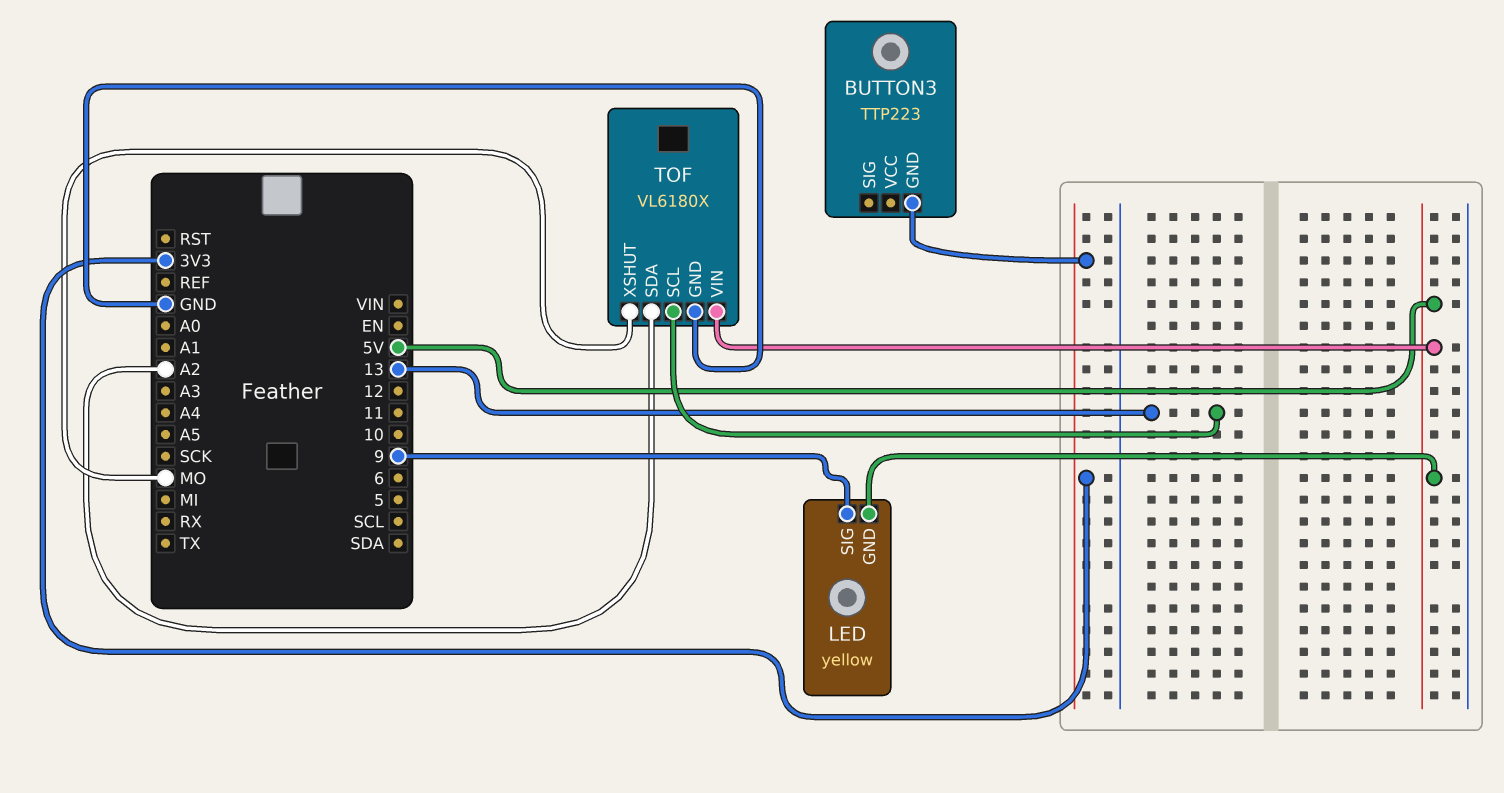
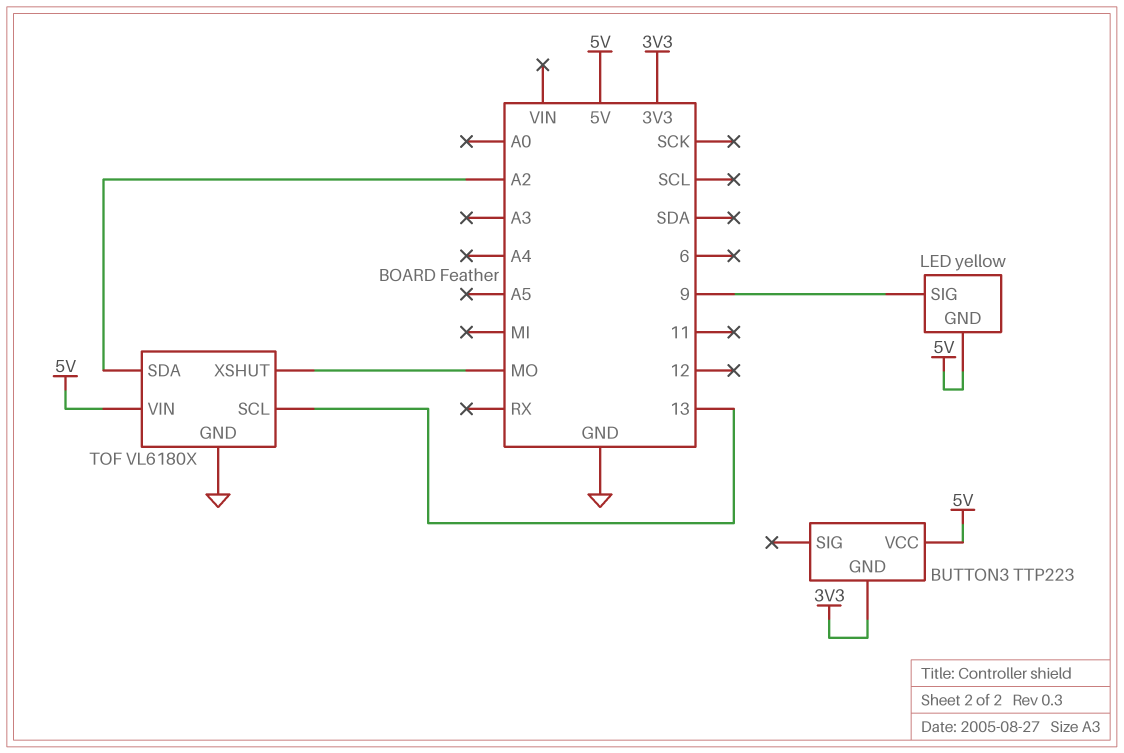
BUTTON3 pin VCC: none -> 5V

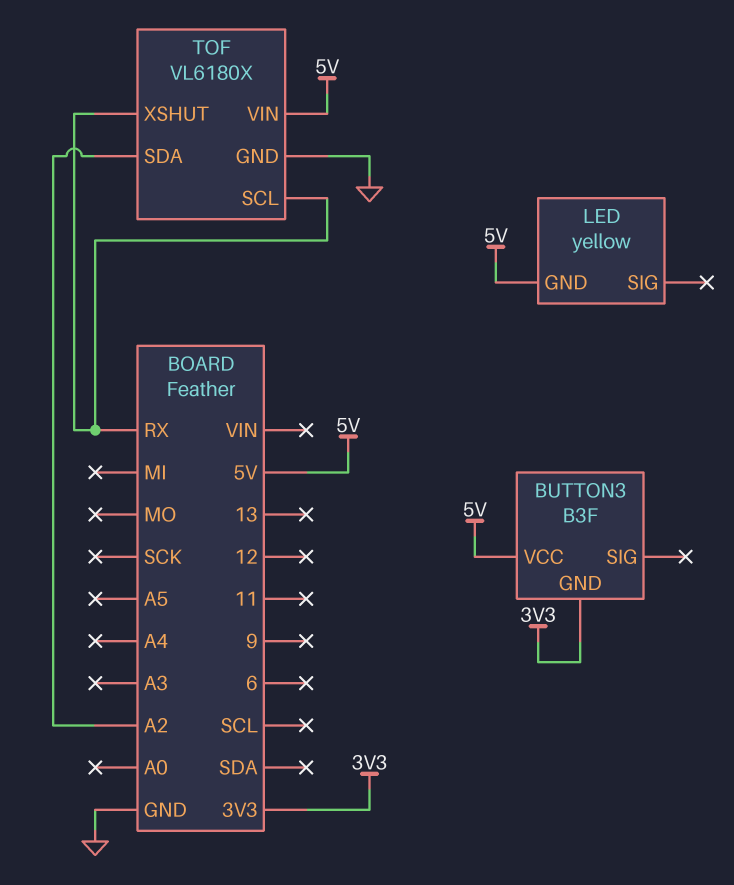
BUTTON3: TTP223 -> B3F
LED pin SIG: 9 -> none
TOF pin SCL: 13 -> RX
TOF pin XSHUT: MO -> RX

